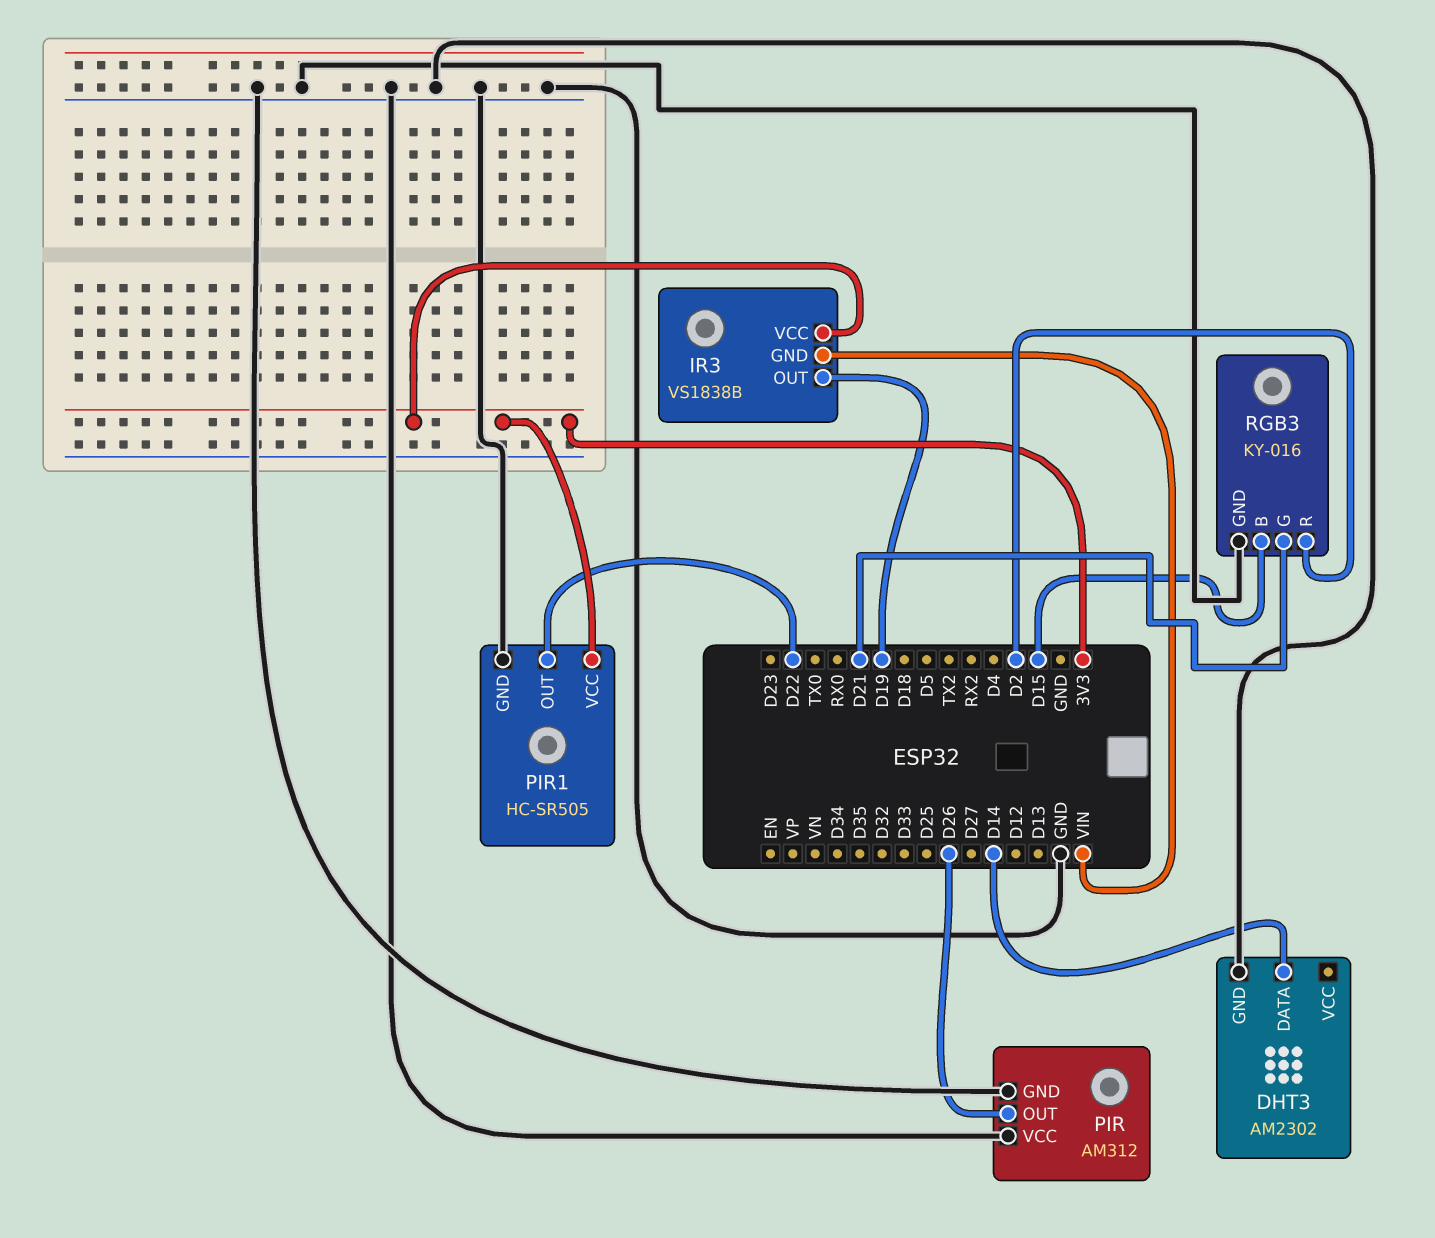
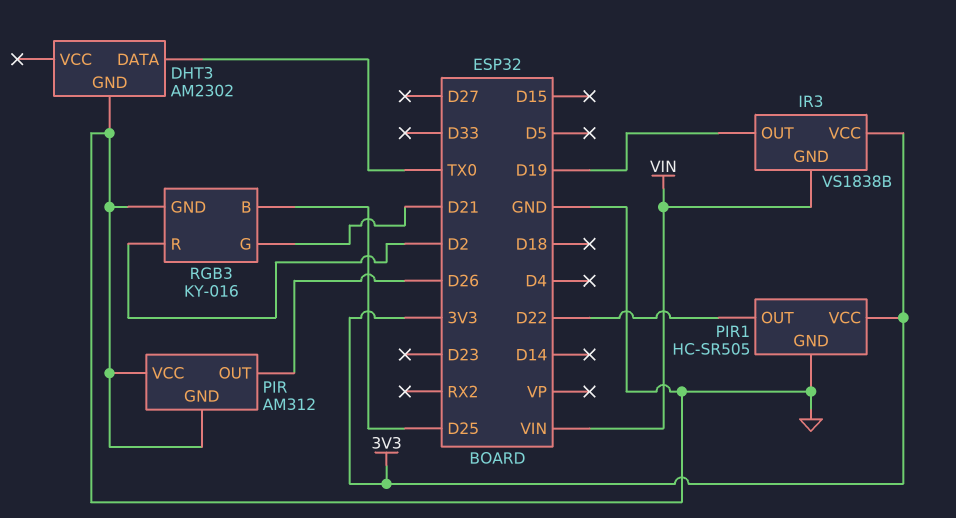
DHT3 pin DATA: D14 -> TX0
RGB3 pin B: D15 -> D25

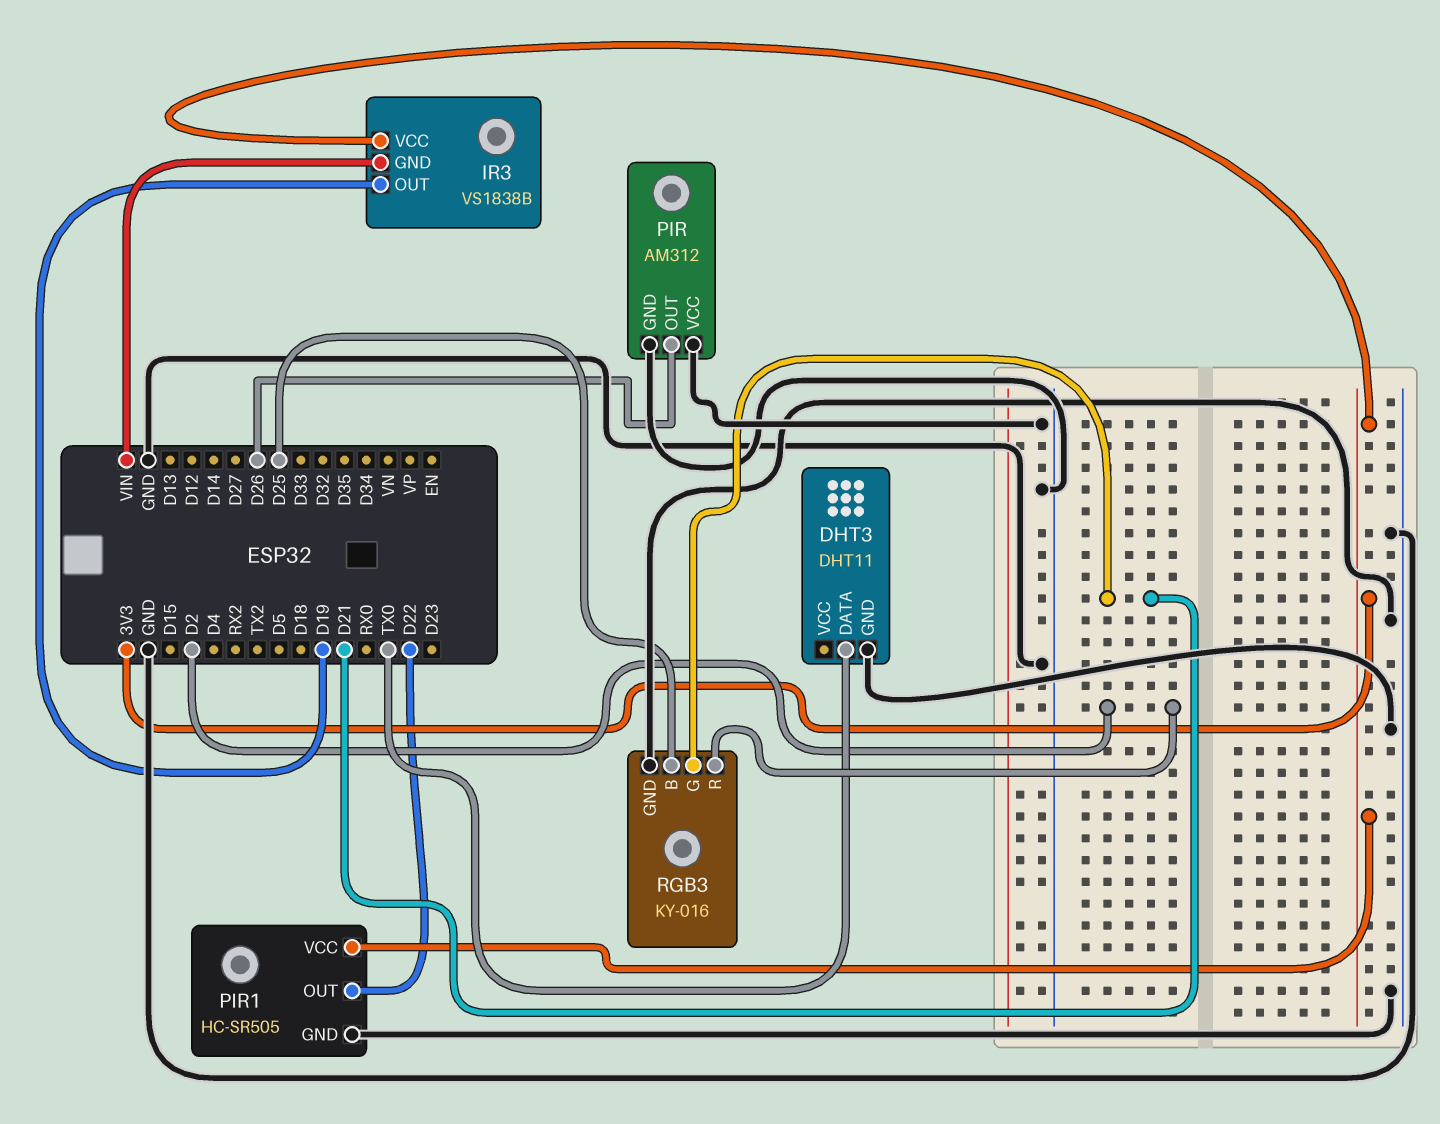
DHT3: AM2302 -> DHT11

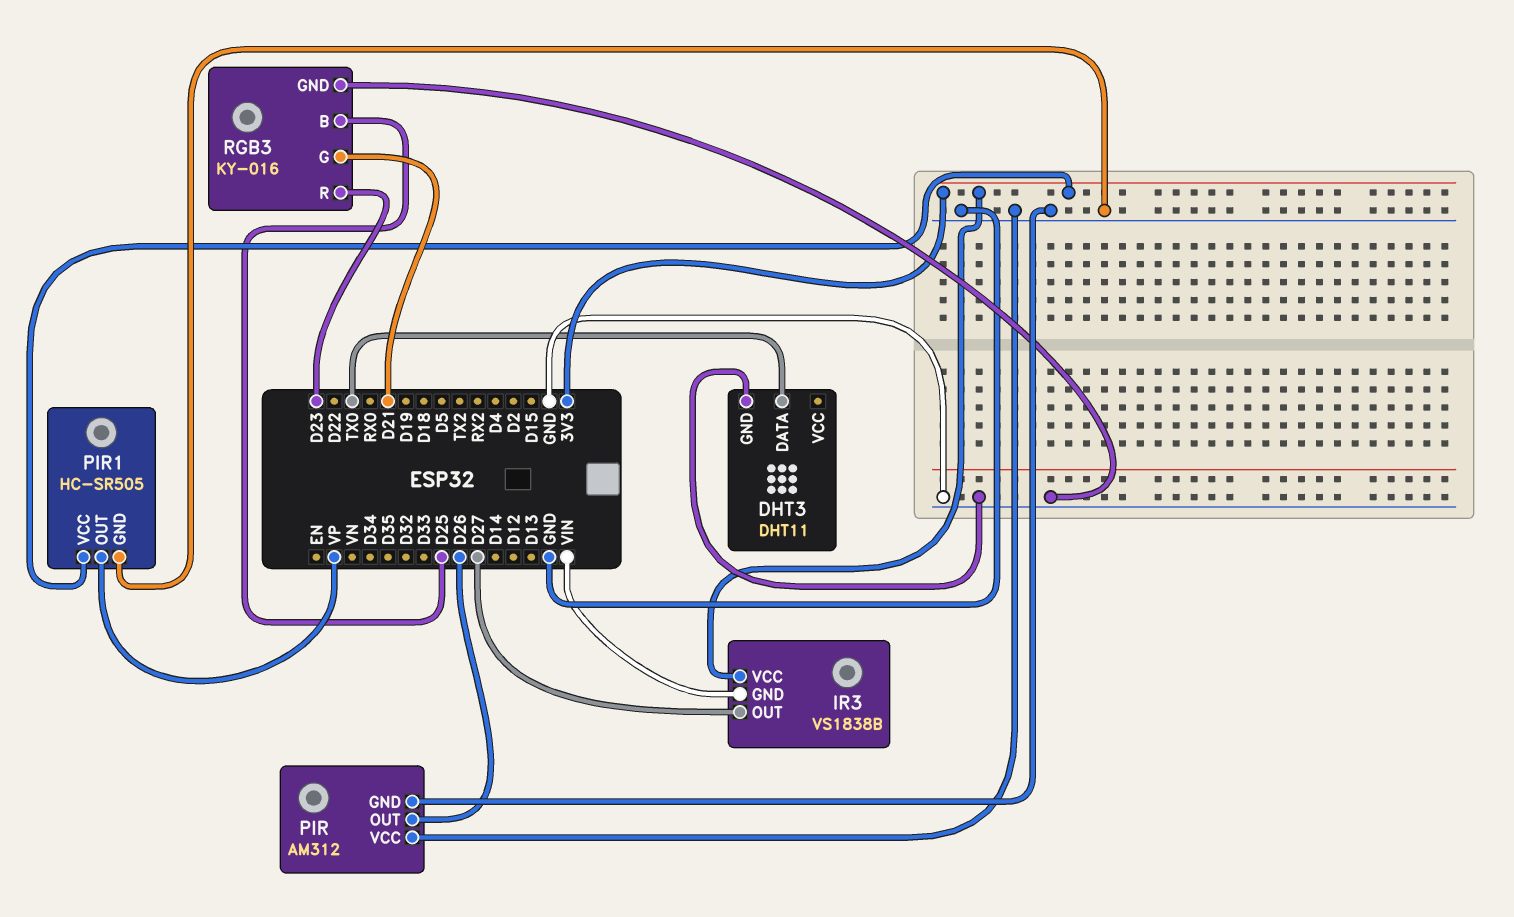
IR3 pin OUT: D19 -> D27
PIR1 pin OUT: D22 -> VP
RGB3 pin R: D2 -> D23

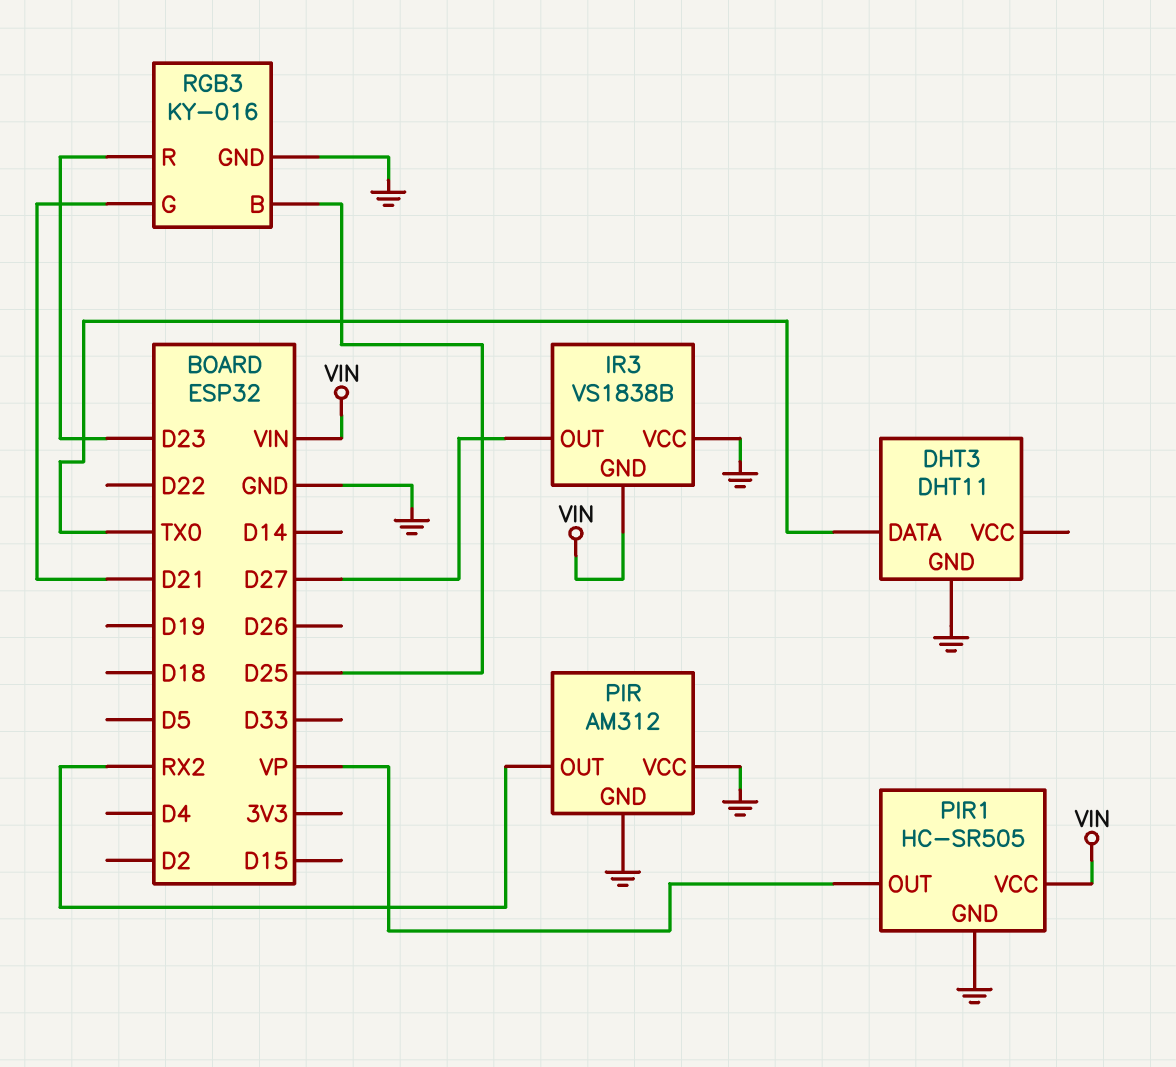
IR3 pin VCC: 3V3 -> GND
PIR pin OUT: D26 -> RX2
PIR1 pin VCC: 3V3 -> VIN

